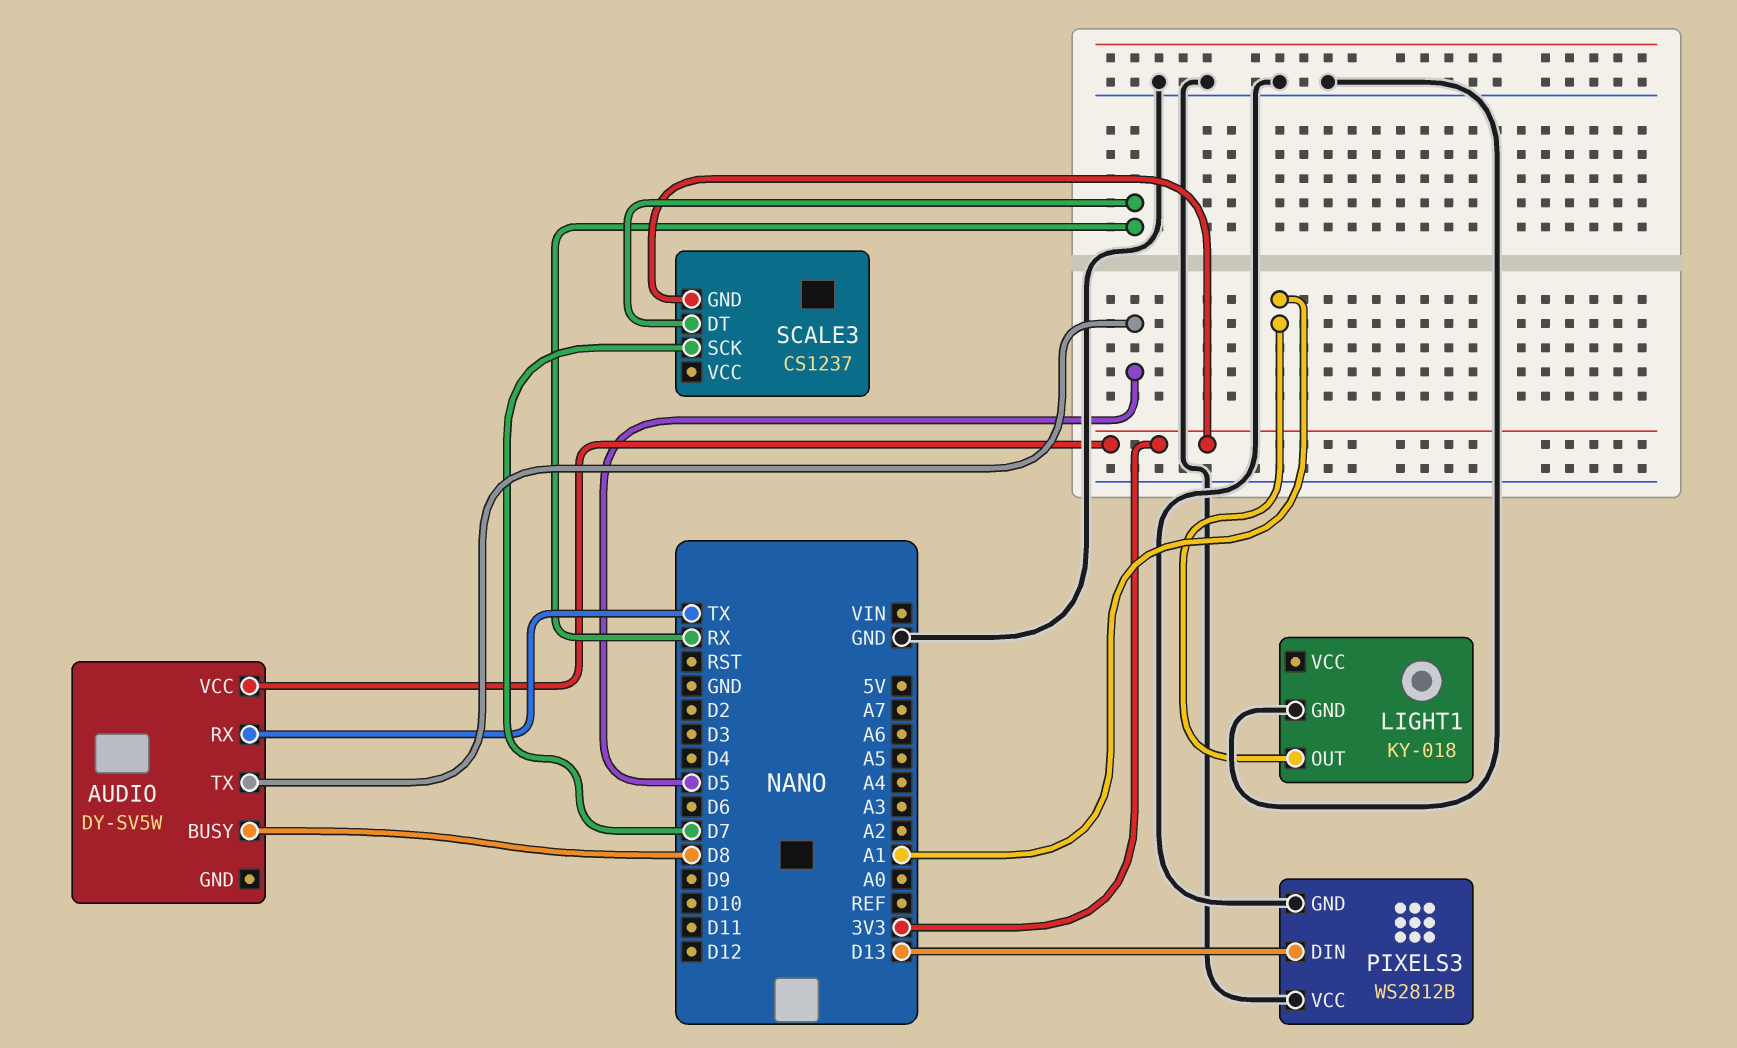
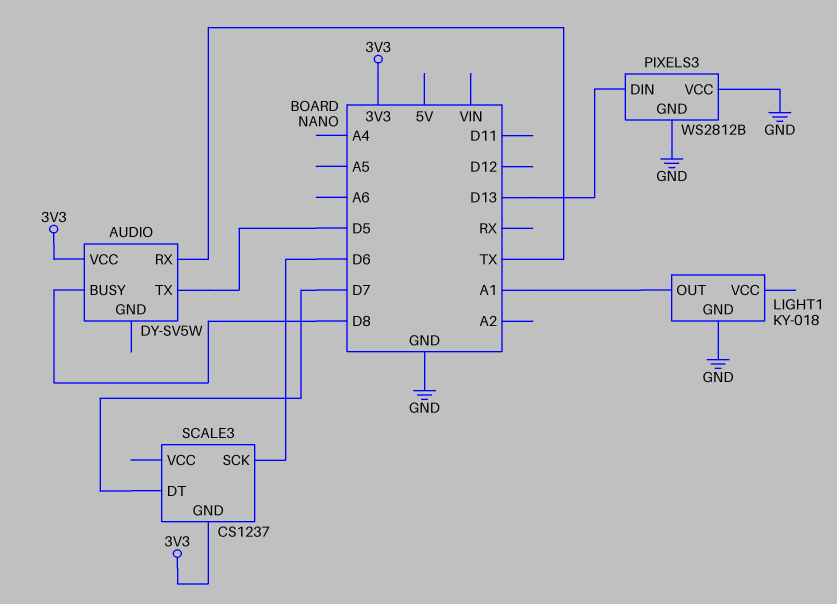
SCALE3 pin DT: RX -> D7
SCALE3 pin SCK: D7 -> D6

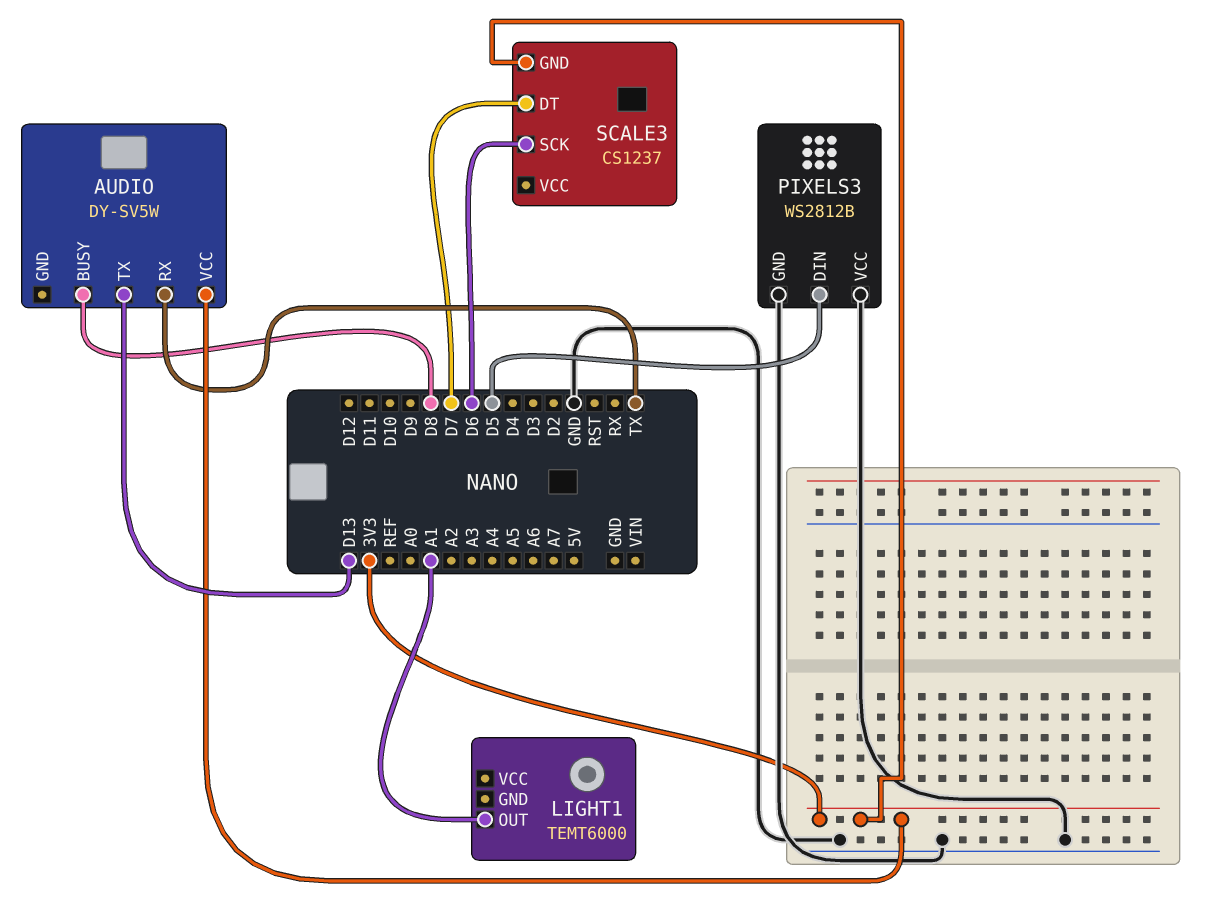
AUDIO pin TX: D5 -> D13
LIGHT1: KY-018 -> TEMT6000
LIGHT1 pin GND: GND -> none
PIXELS3 pin DIN: D13 -> D5

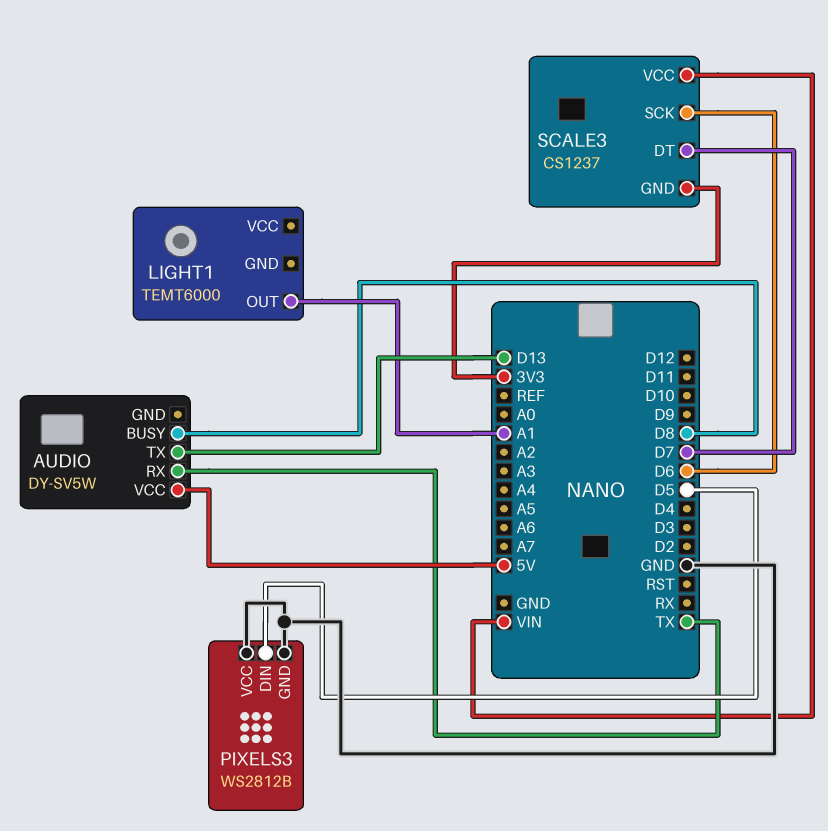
AUDIO pin VCC: 3V3 -> 5V
SCALE3 pin VCC: none -> VIN

